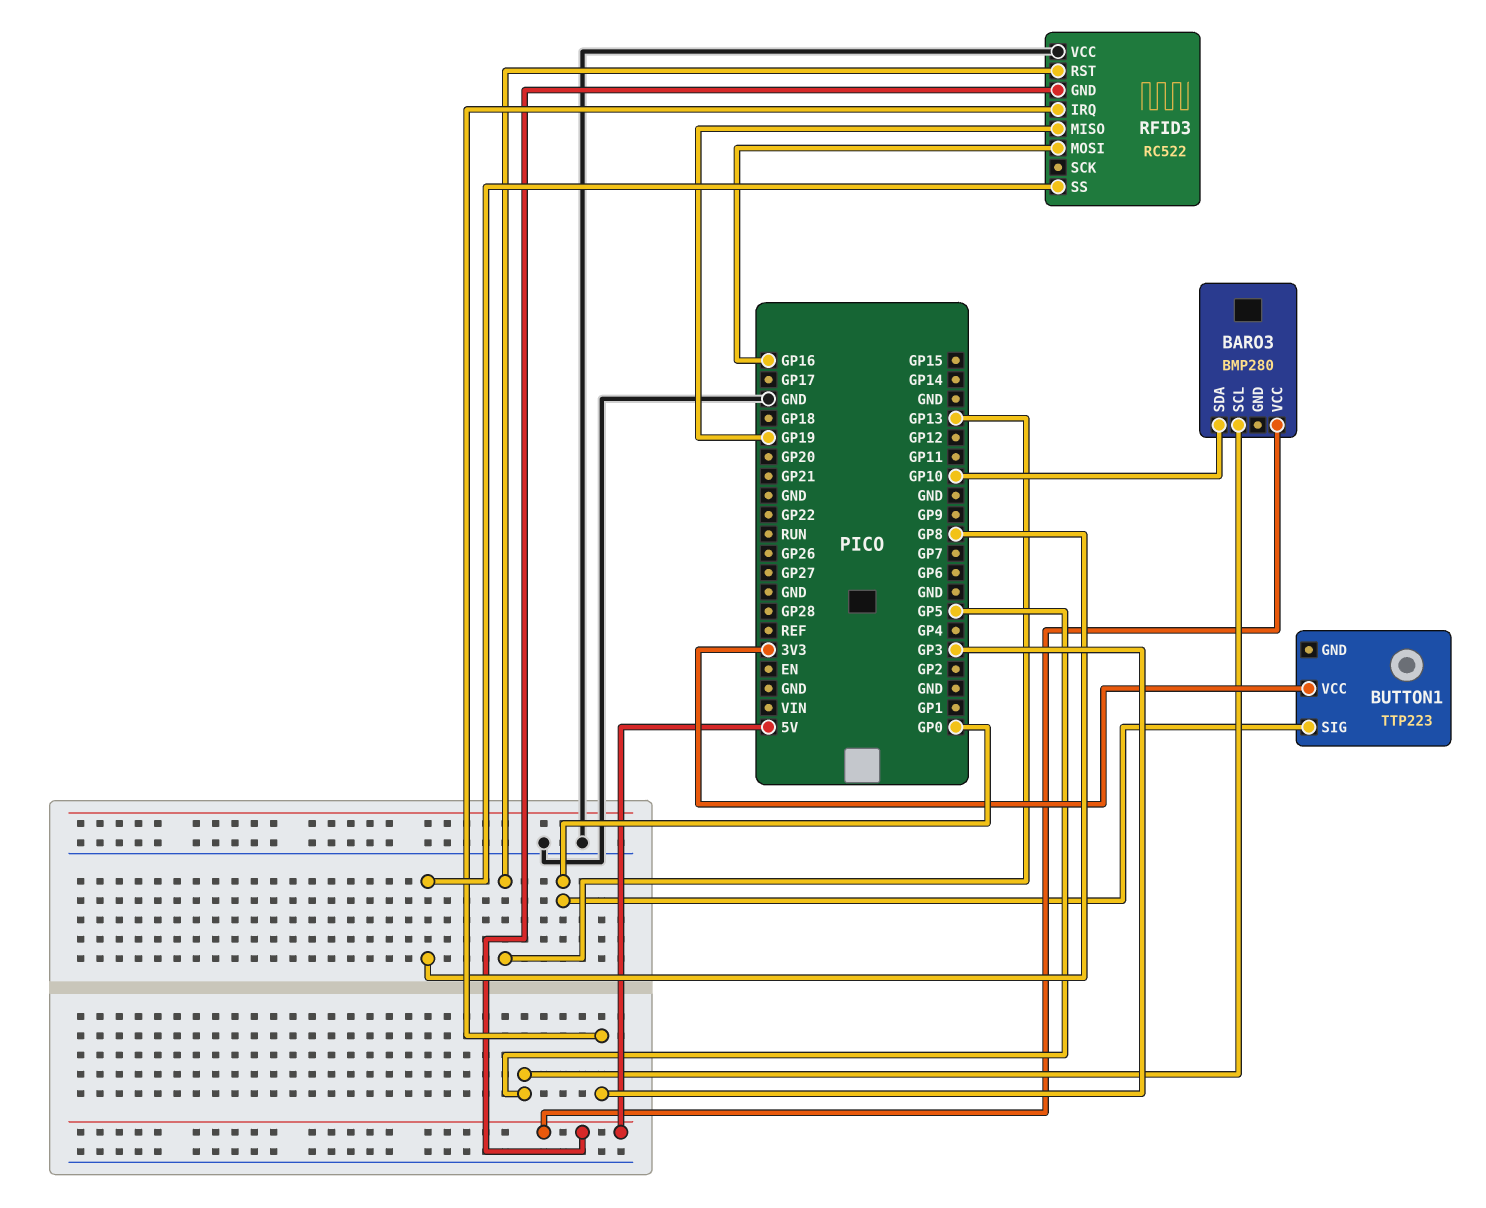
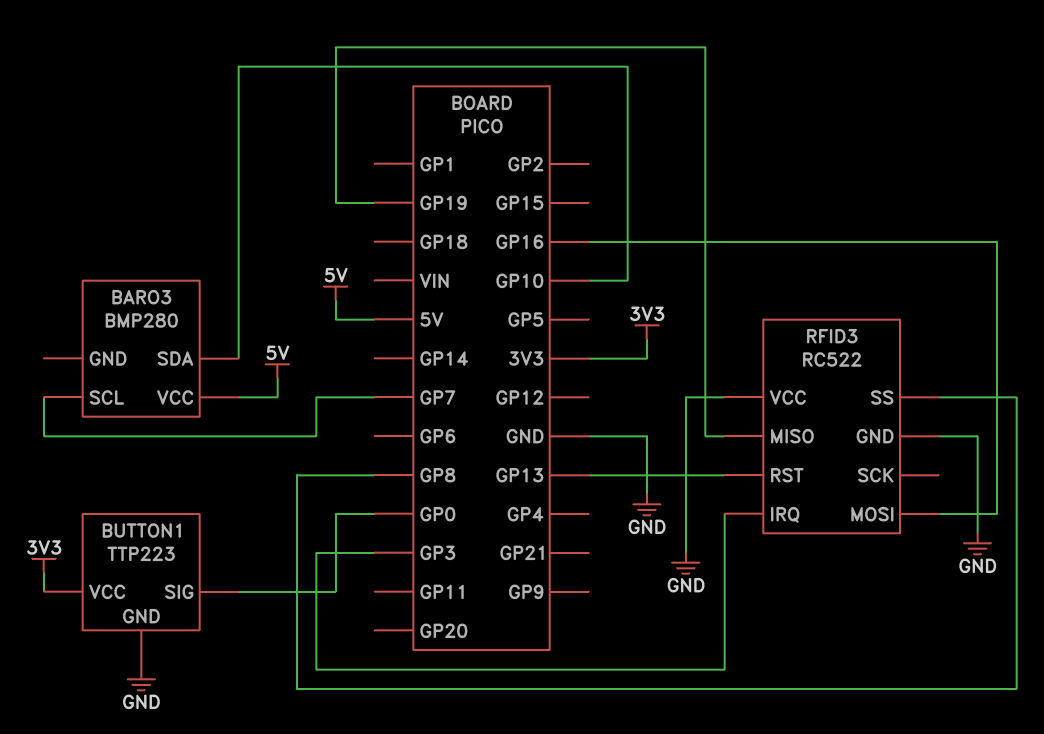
BARO3 pin SCL: GP5 -> GP7
BUTTON1 pin GND: none -> GND
RFID3 pin GND: 5V -> GND

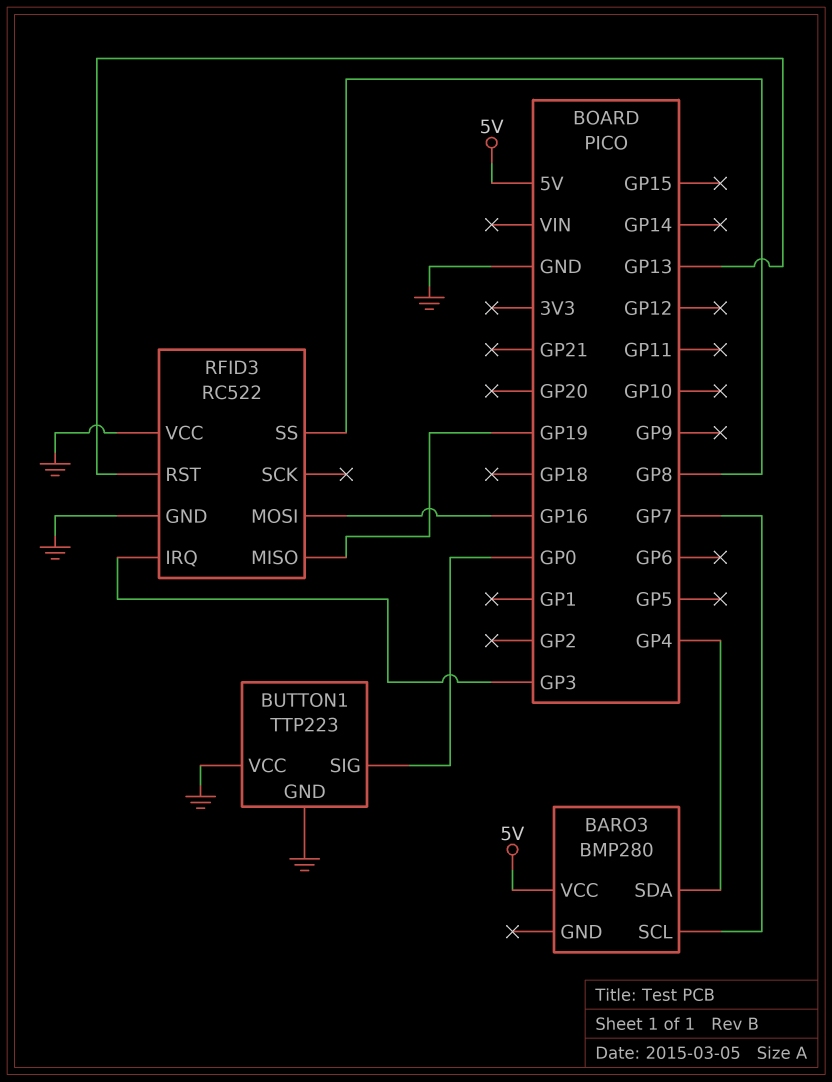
BARO3 pin SDA: GP10 -> GP4
BUTTON1 pin VCC: 3V3 -> GND

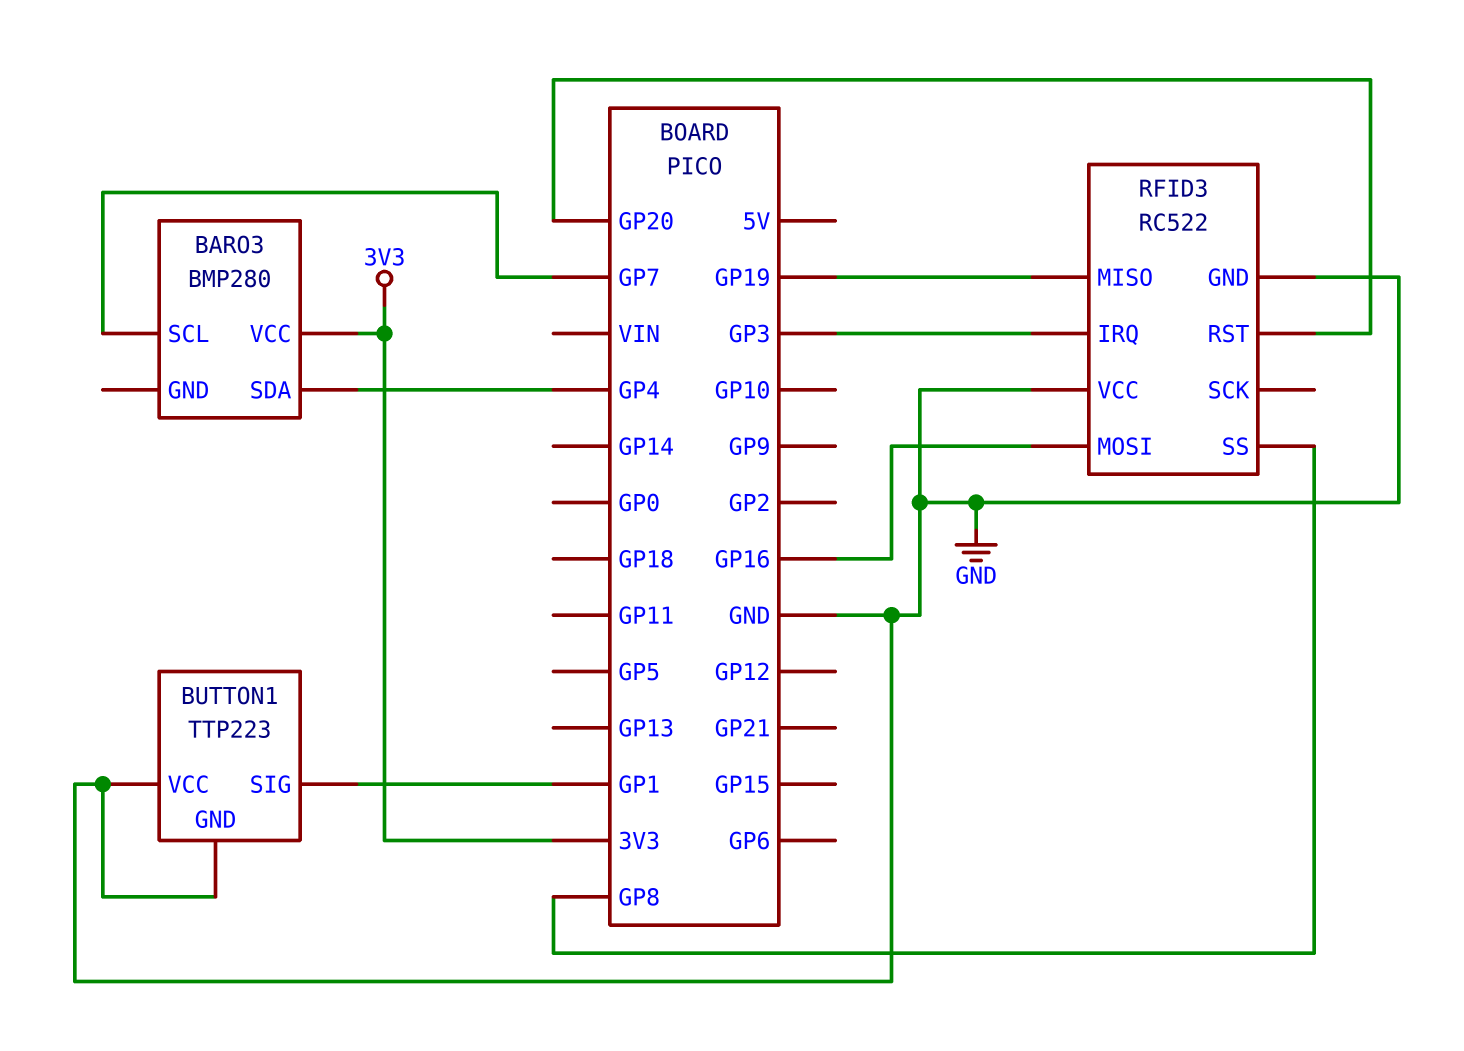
BARO3 pin VCC: 5V -> 3V3
BUTTON1 pin SIG: GP0 -> GP1
RFID3 pin RST: GP13 -> GP20

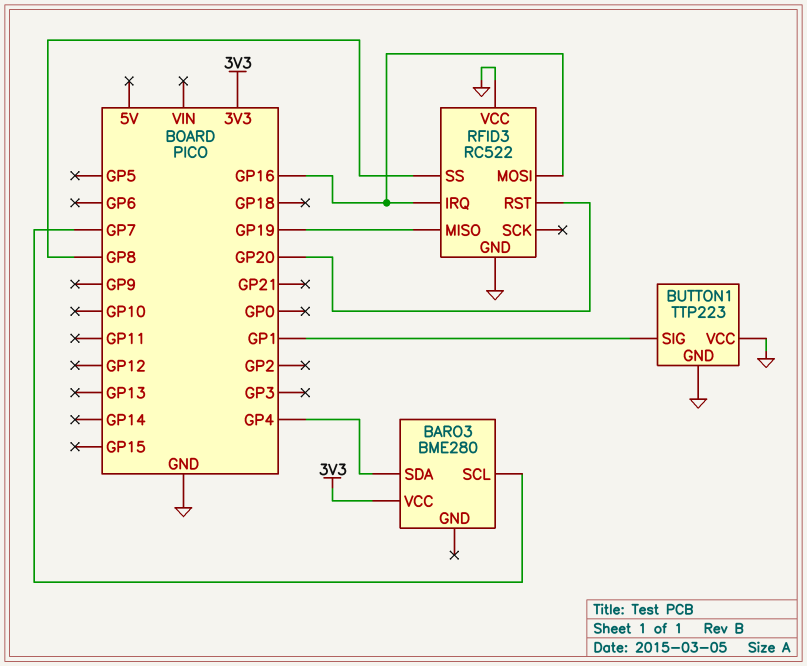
BARO3: BMP280 -> BME280
RFID3 pin IRQ: GP3 -> GP16

